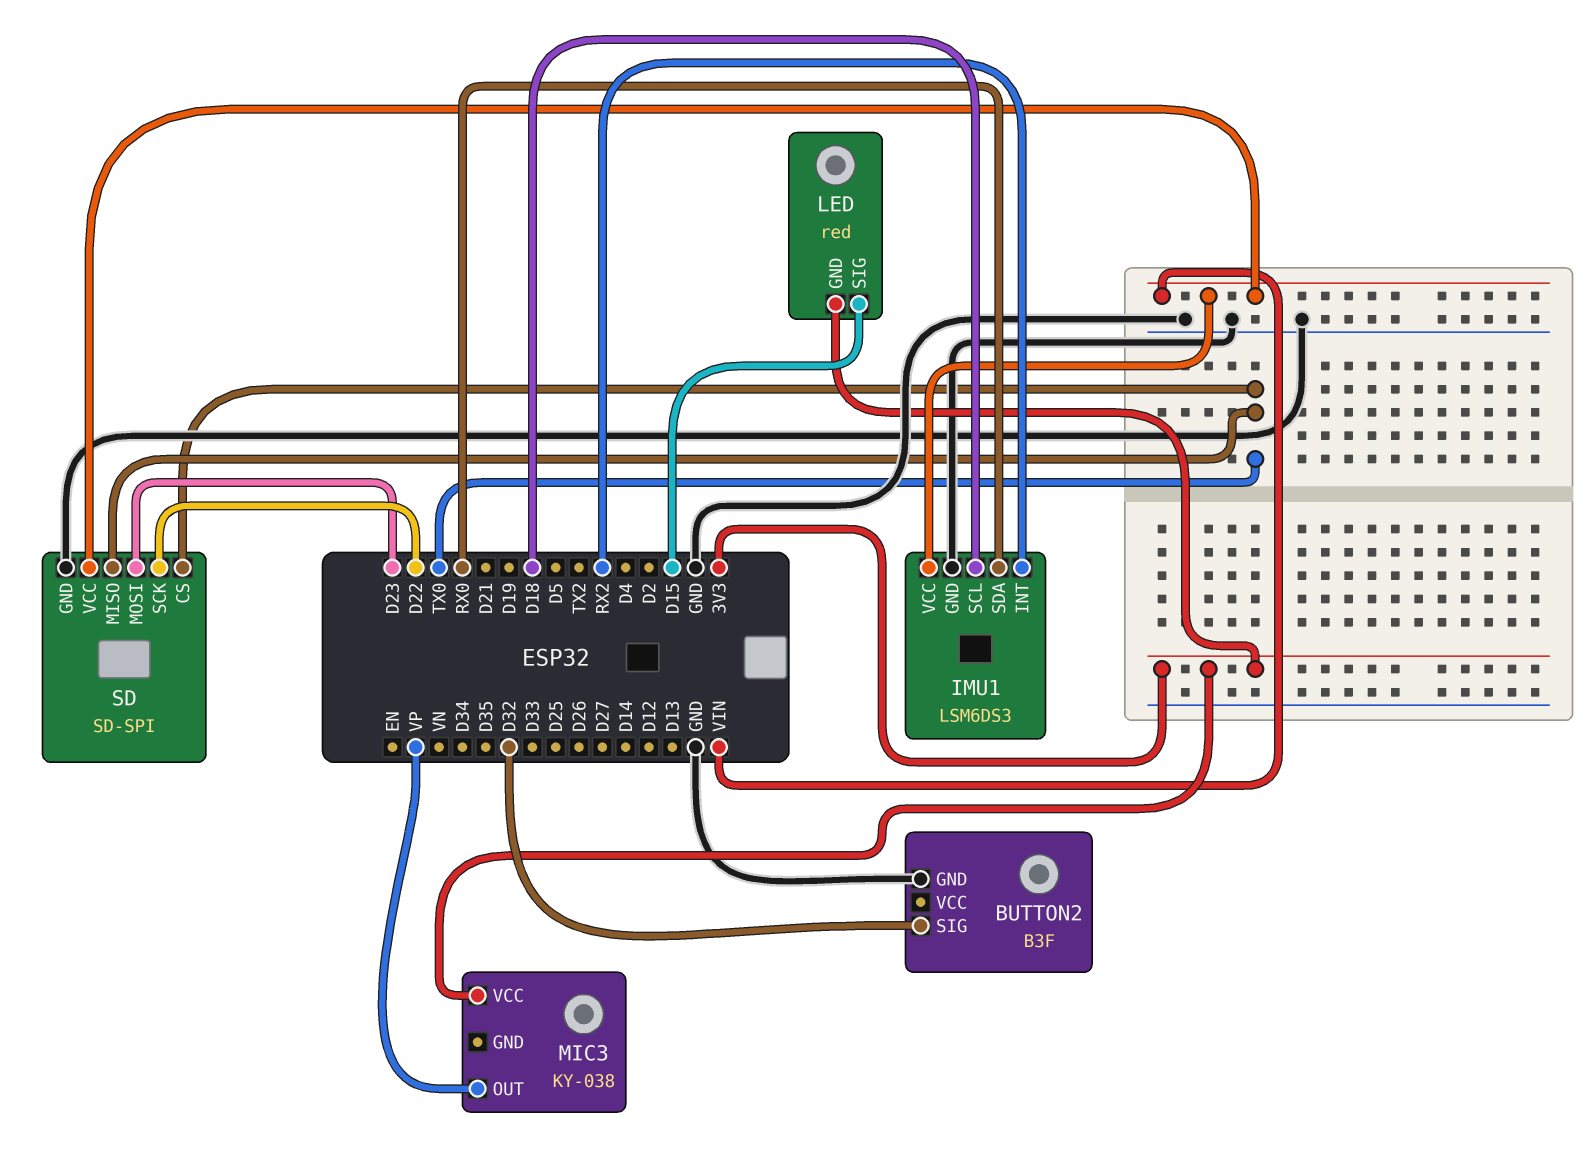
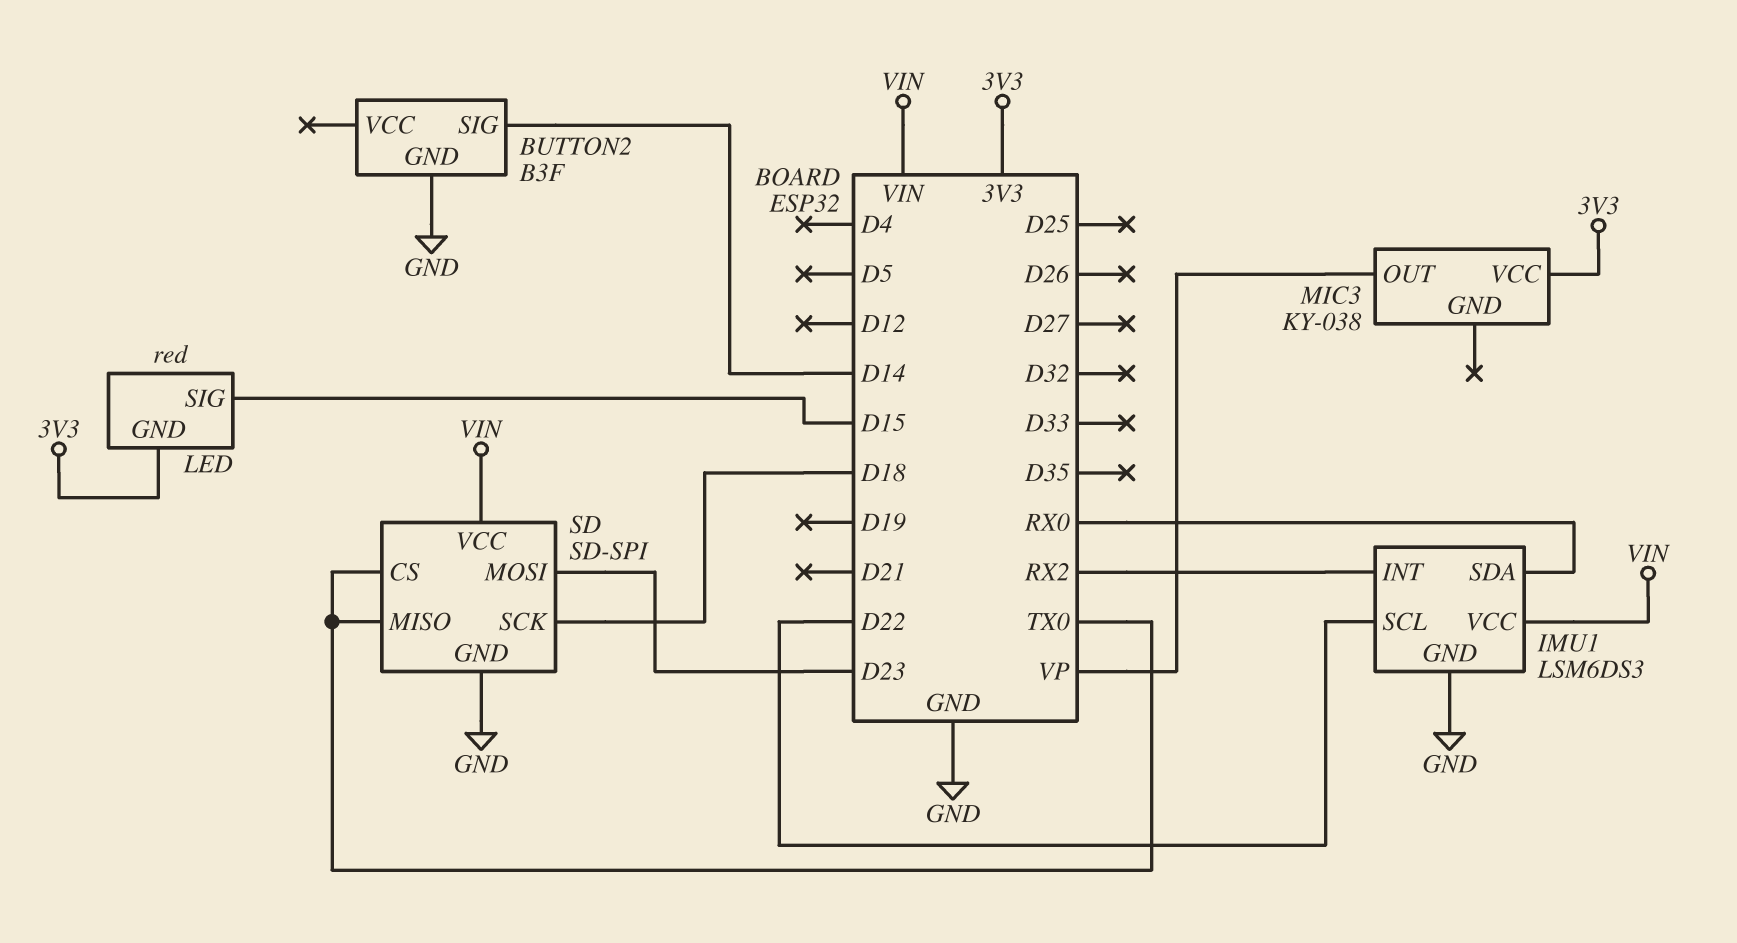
BUTTON2 pin SIG: D32 -> D14
IMU1 pin SCL: D18 -> D22
SD pin SCK: D22 -> D18

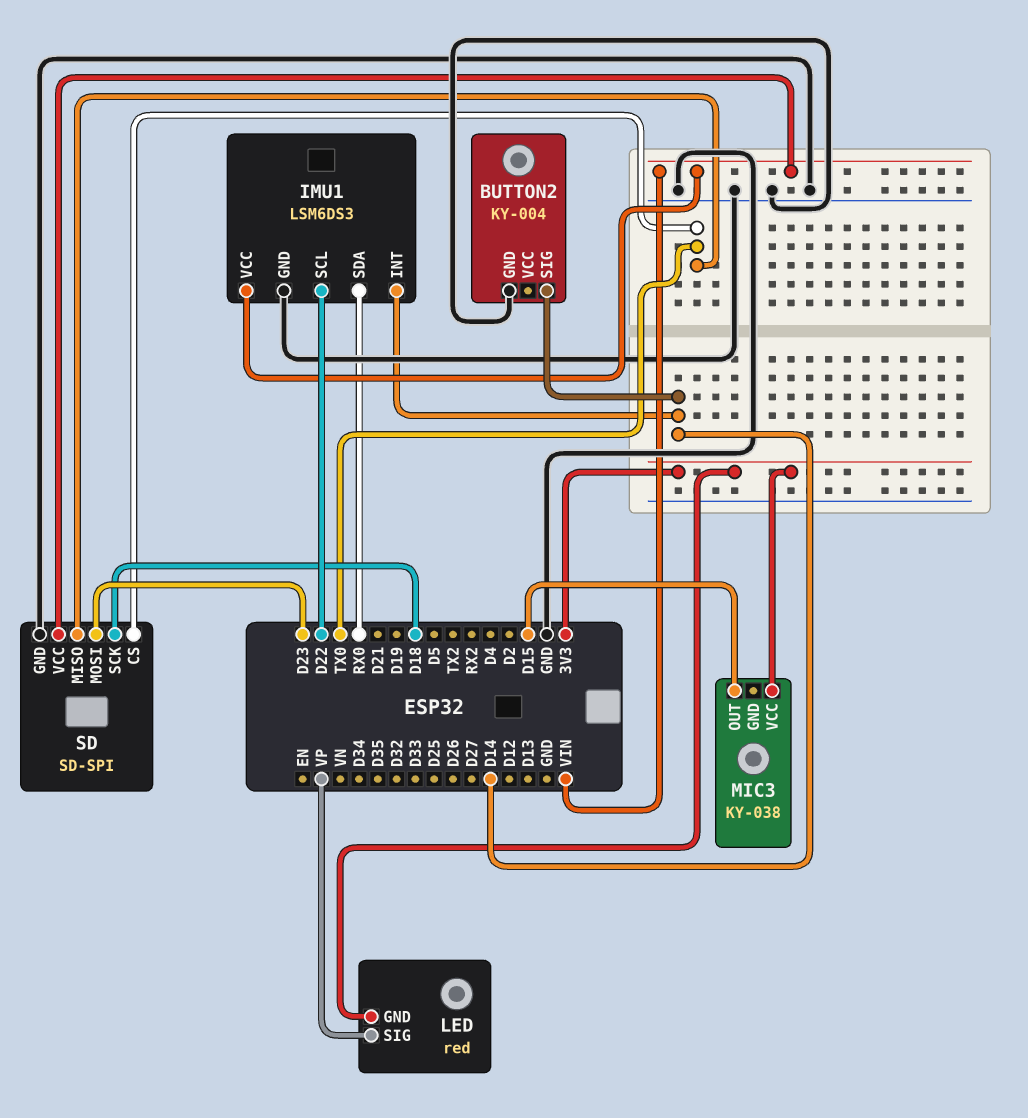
BUTTON2: B3F -> KY-004
IMU1 pin INT: RX2 -> D14
LED pin SIG: D15 -> VP
MIC3 pin OUT: VP -> D15

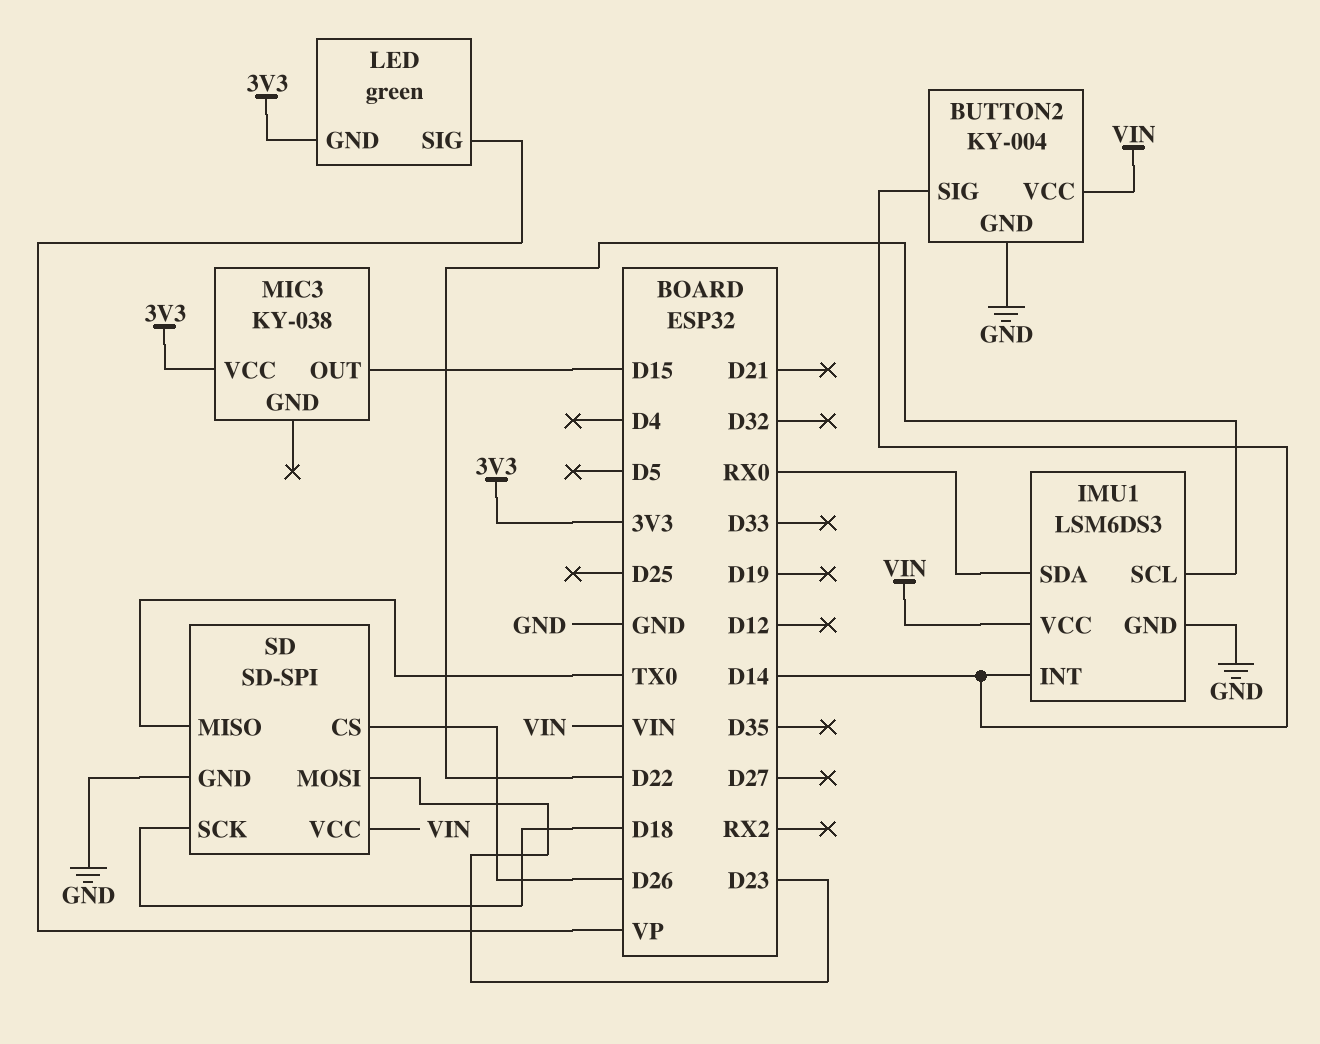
BUTTON2 pin VCC: none -> VIN
LED: red -> green
SD pin CS: TX0 -> D26

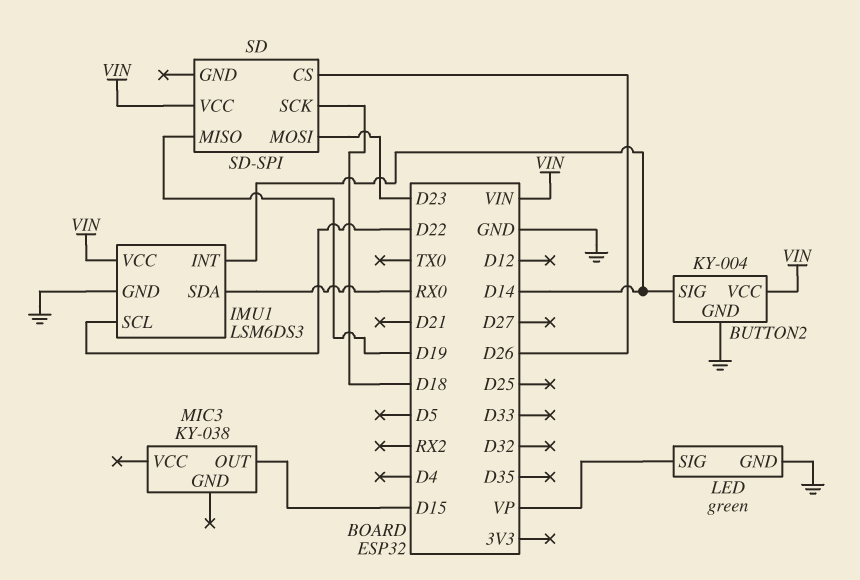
LED pin GND: 3V3 -> GND
MIC3 pin VCC: 3V3 -> none
SD pin GND: GND -> none
SD pin MISO: TX0 -> D19

